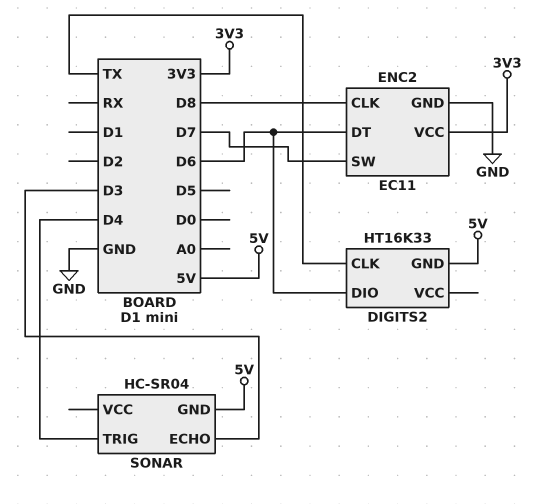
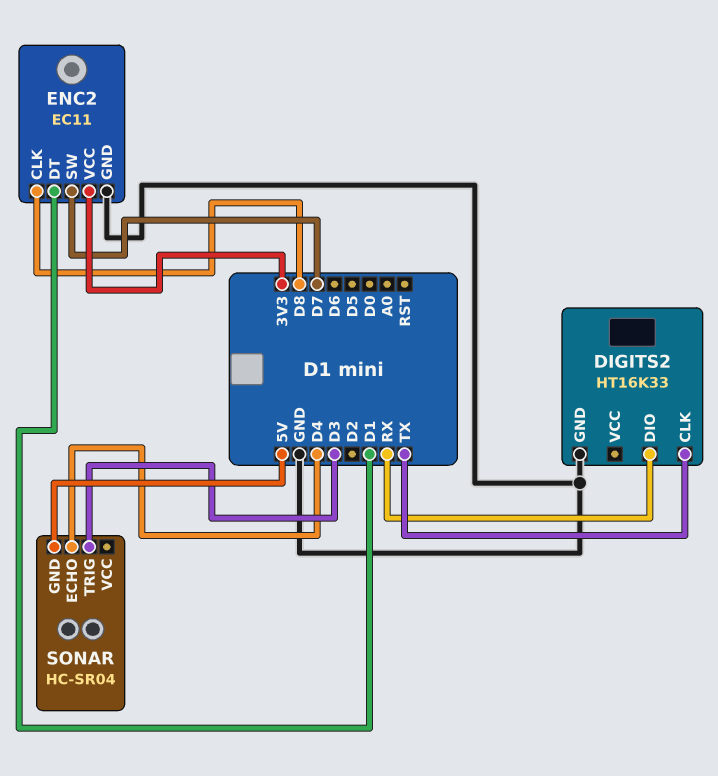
DIGITS2 pin DIO: D6 -> RX
DIGITS2 pin GND: 5V -> GND
ENC2 pin DT: D6 -> D1
SONAR pin ECHO: D3 -> D4
SONAR pin TRIG: D4 -> D3

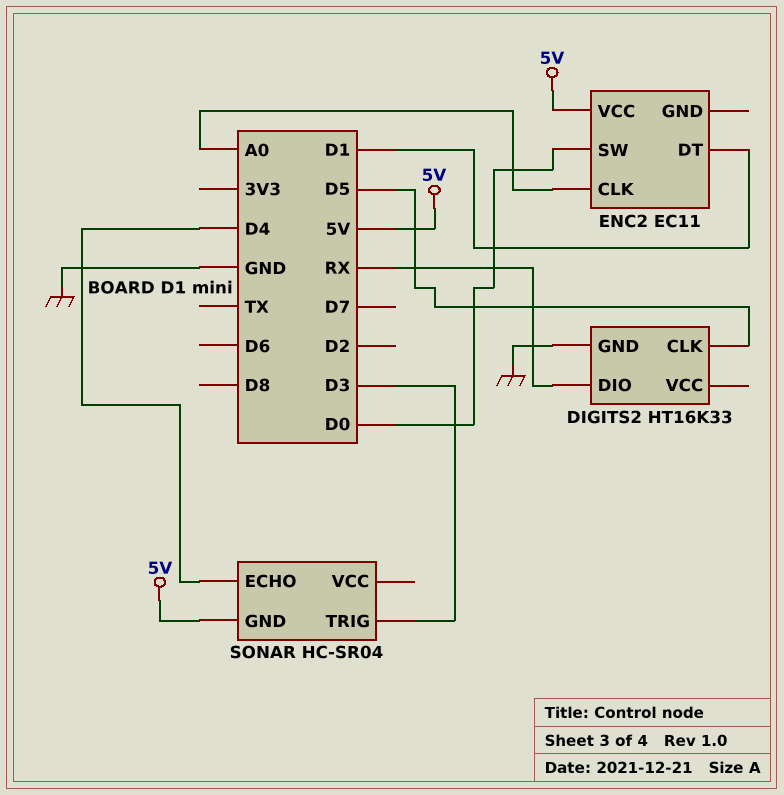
DIGITS2 pin CLK: TX -> D5
ENC2 pin CLK: D8 -> A0
ENC2 pin GND: GND -> none
ENC2 pin SW: D7 -> D0
ENC2 pin VCC: 3V3 -> 5V

